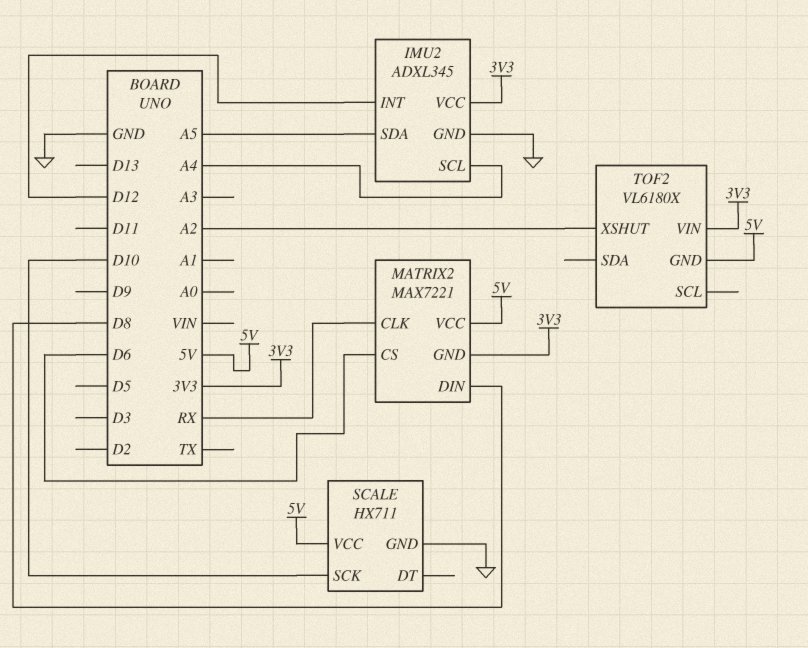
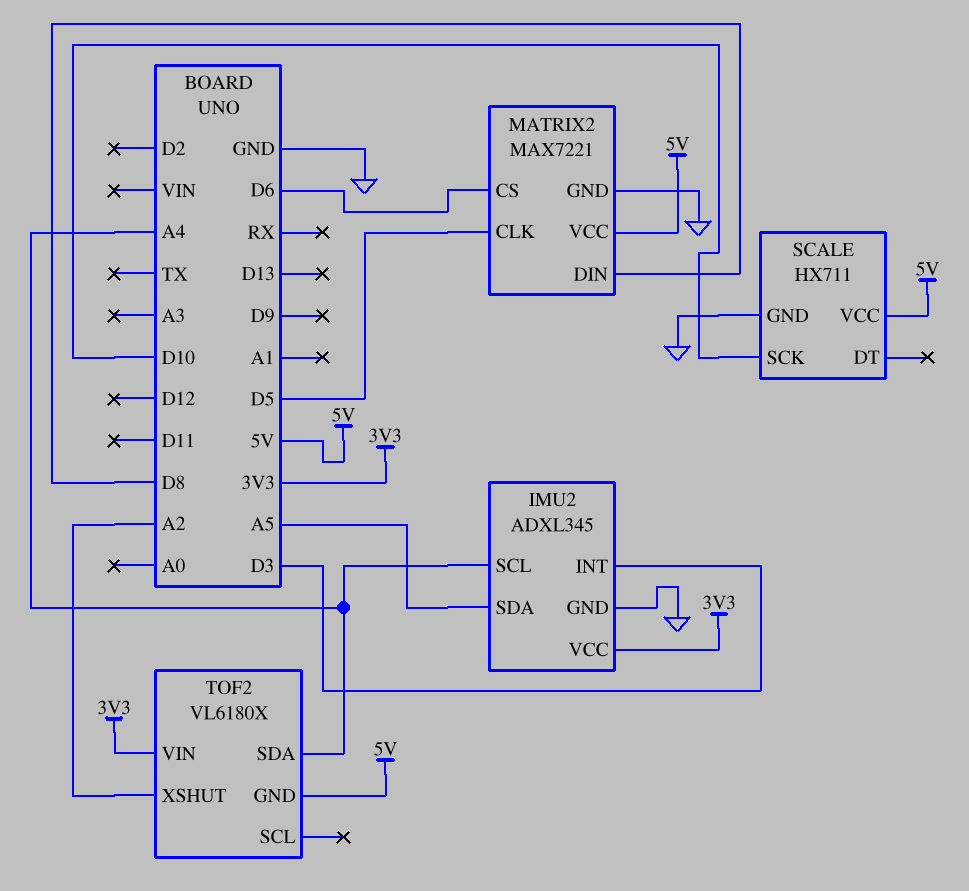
IMU2 pin INT: D12 -> D3
MATRIX2 pin CLK: RX -> D5
MATRIX2 pin GND: 3V3 -> GND
TOF2 pin SDA: none -> A4

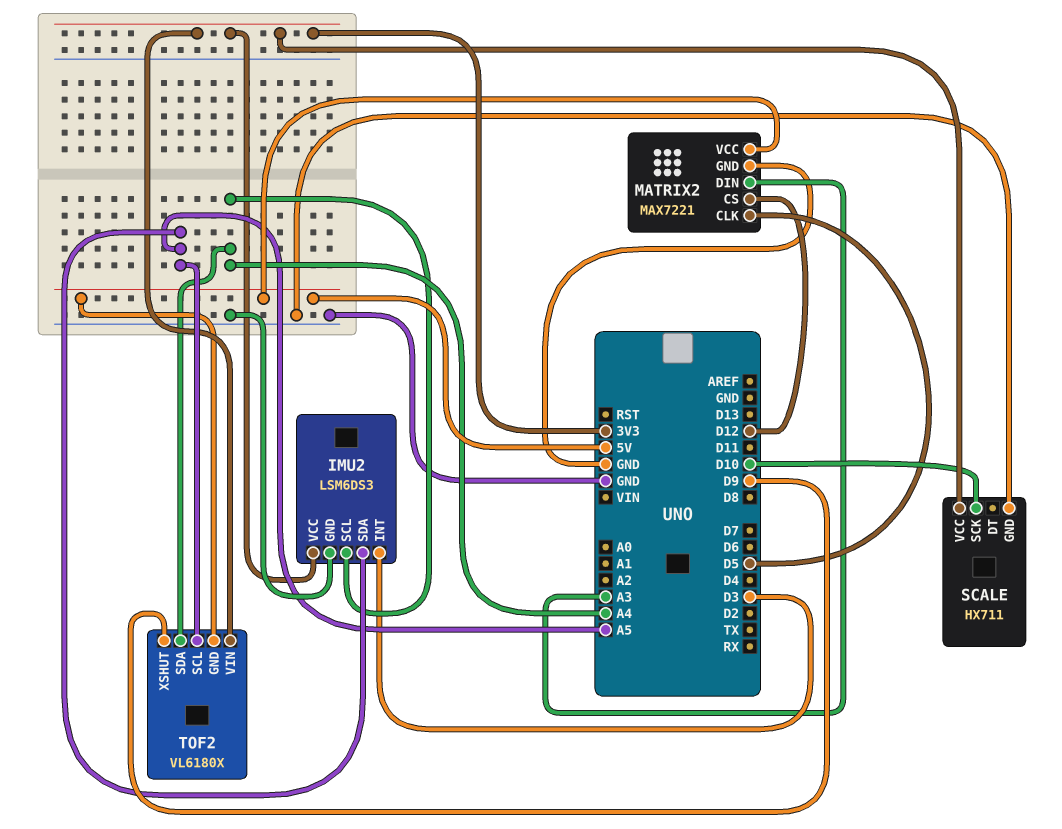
IMU2: ADXL345 -> LSM6DS3
MATRIX2 pin CS: D6 -> D12
MATRIX2 pin DIN: D8 -> A3
SCALE pin VCC: 5V -> 3V3
TOF2 pin SCL: none -> A5
TOF2 pin XSHUT: A2 -> D9

